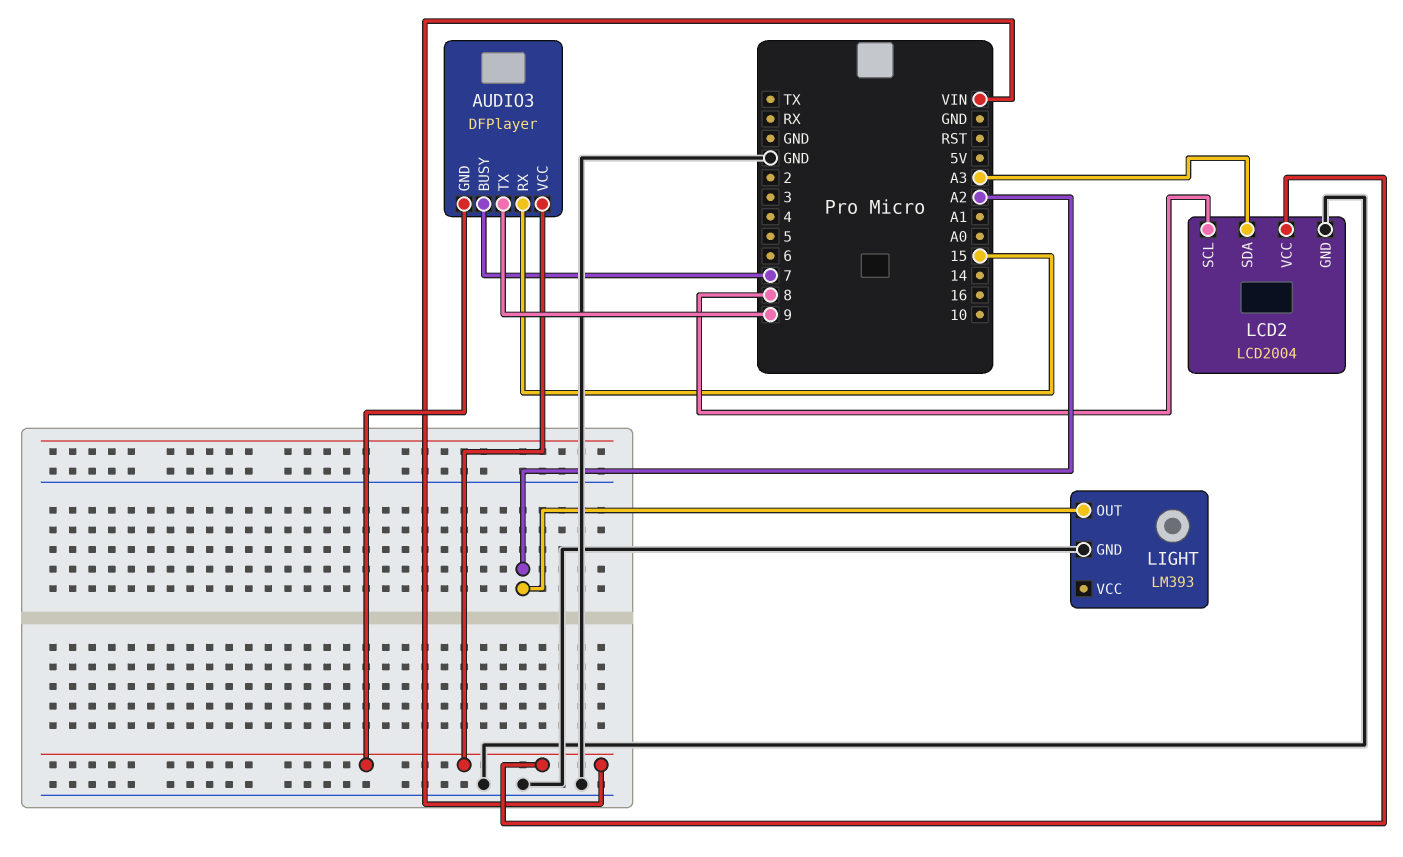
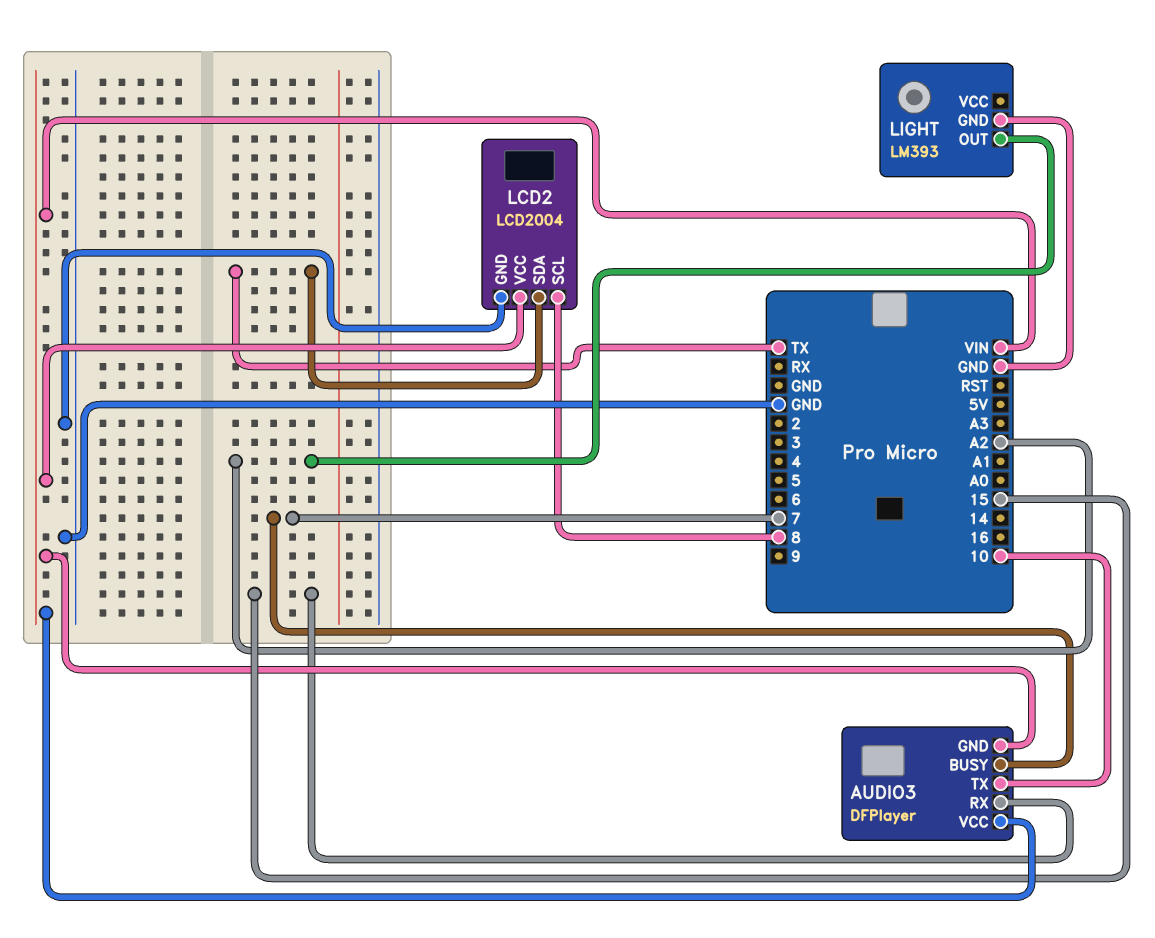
AUDIO3 pin TX: 9 -> 10
LCD2 pin SDA: A3 -> TX

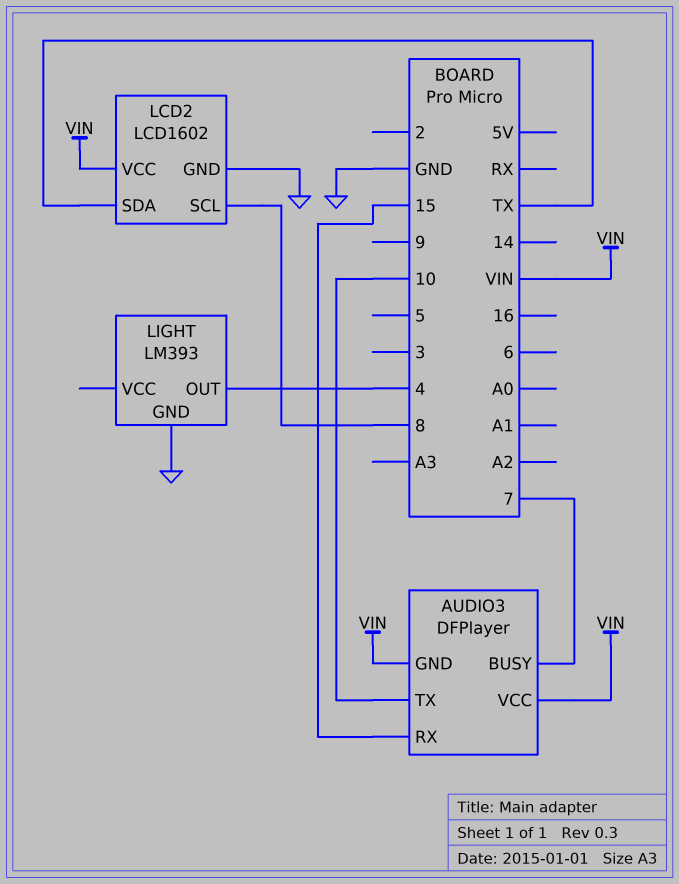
LCD2: LCD2004 -> LCD1602
LIGHT pin OUT: A2 -> 4

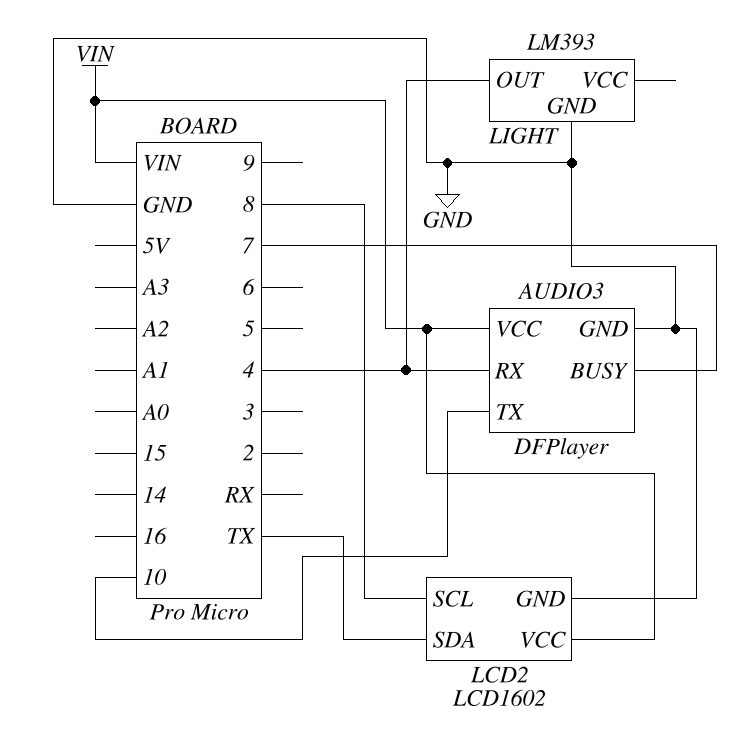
AUDIO3 pin GND: VIN -> GND
AUDIO3 pin RX: 15 -> 4

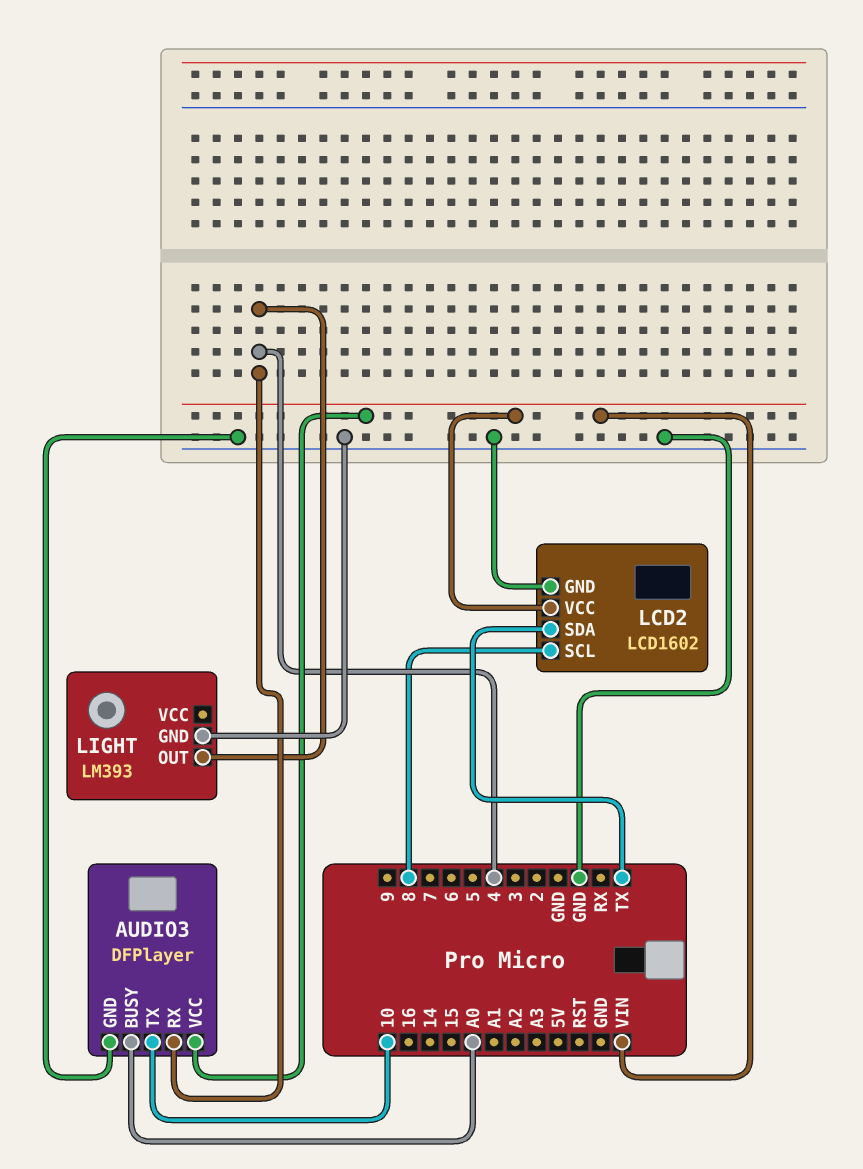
AUDIO3 pin BUSY: 7 -> A0

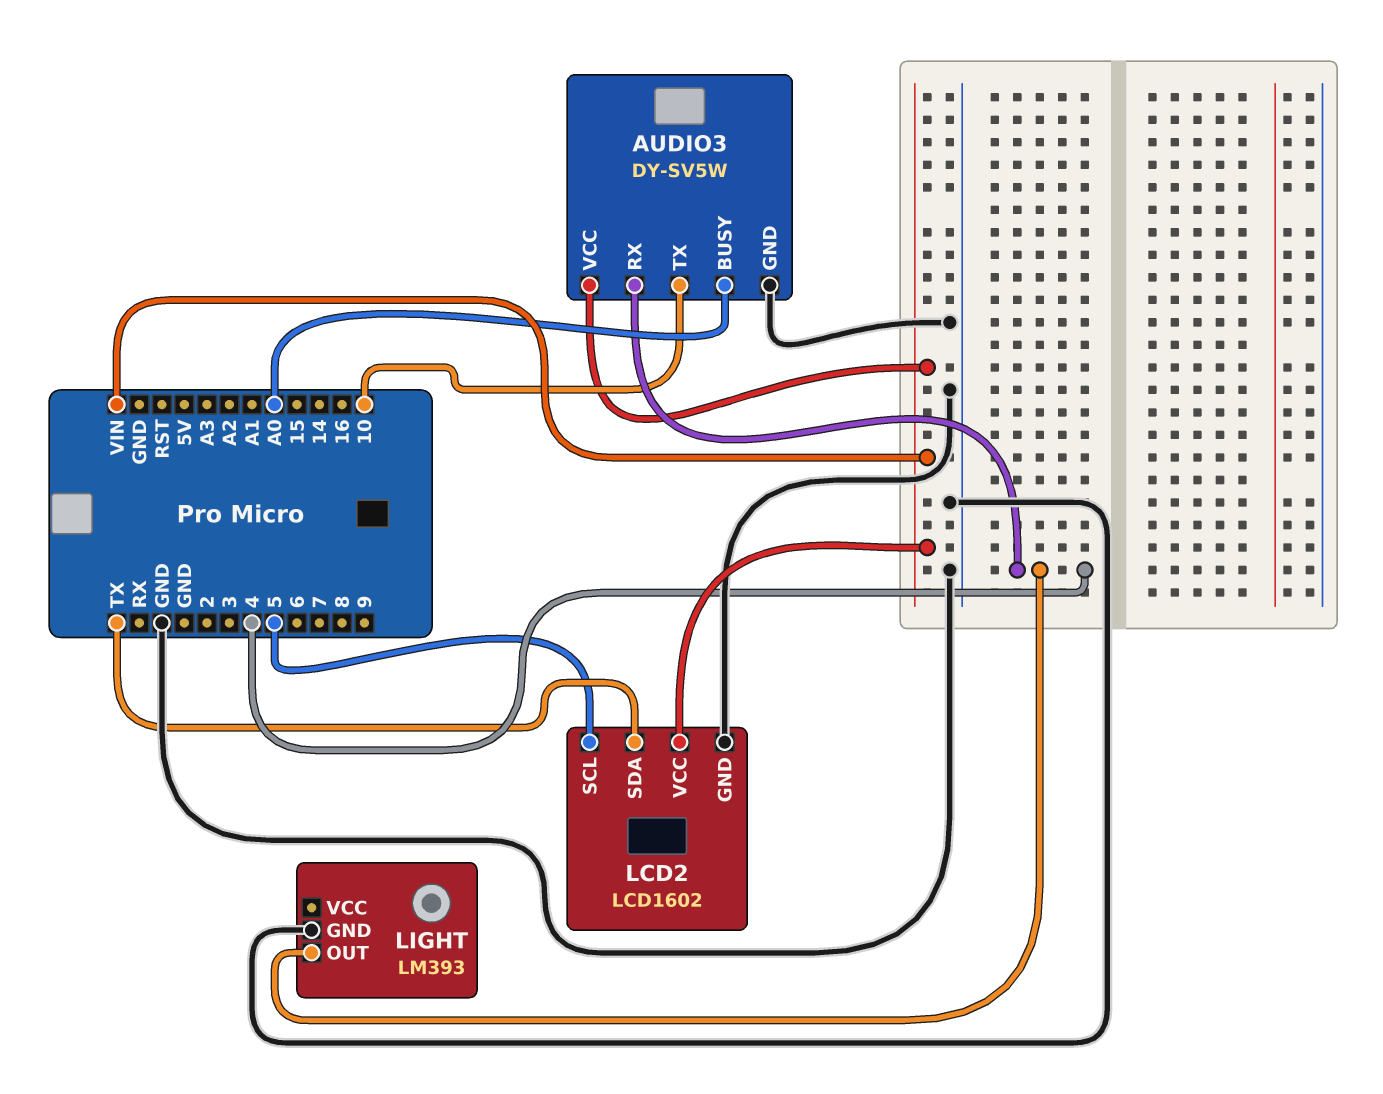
AUDIO3: DFPlayer -> DY-SV5W
LCD2 pin SCL: 8 -> 5

